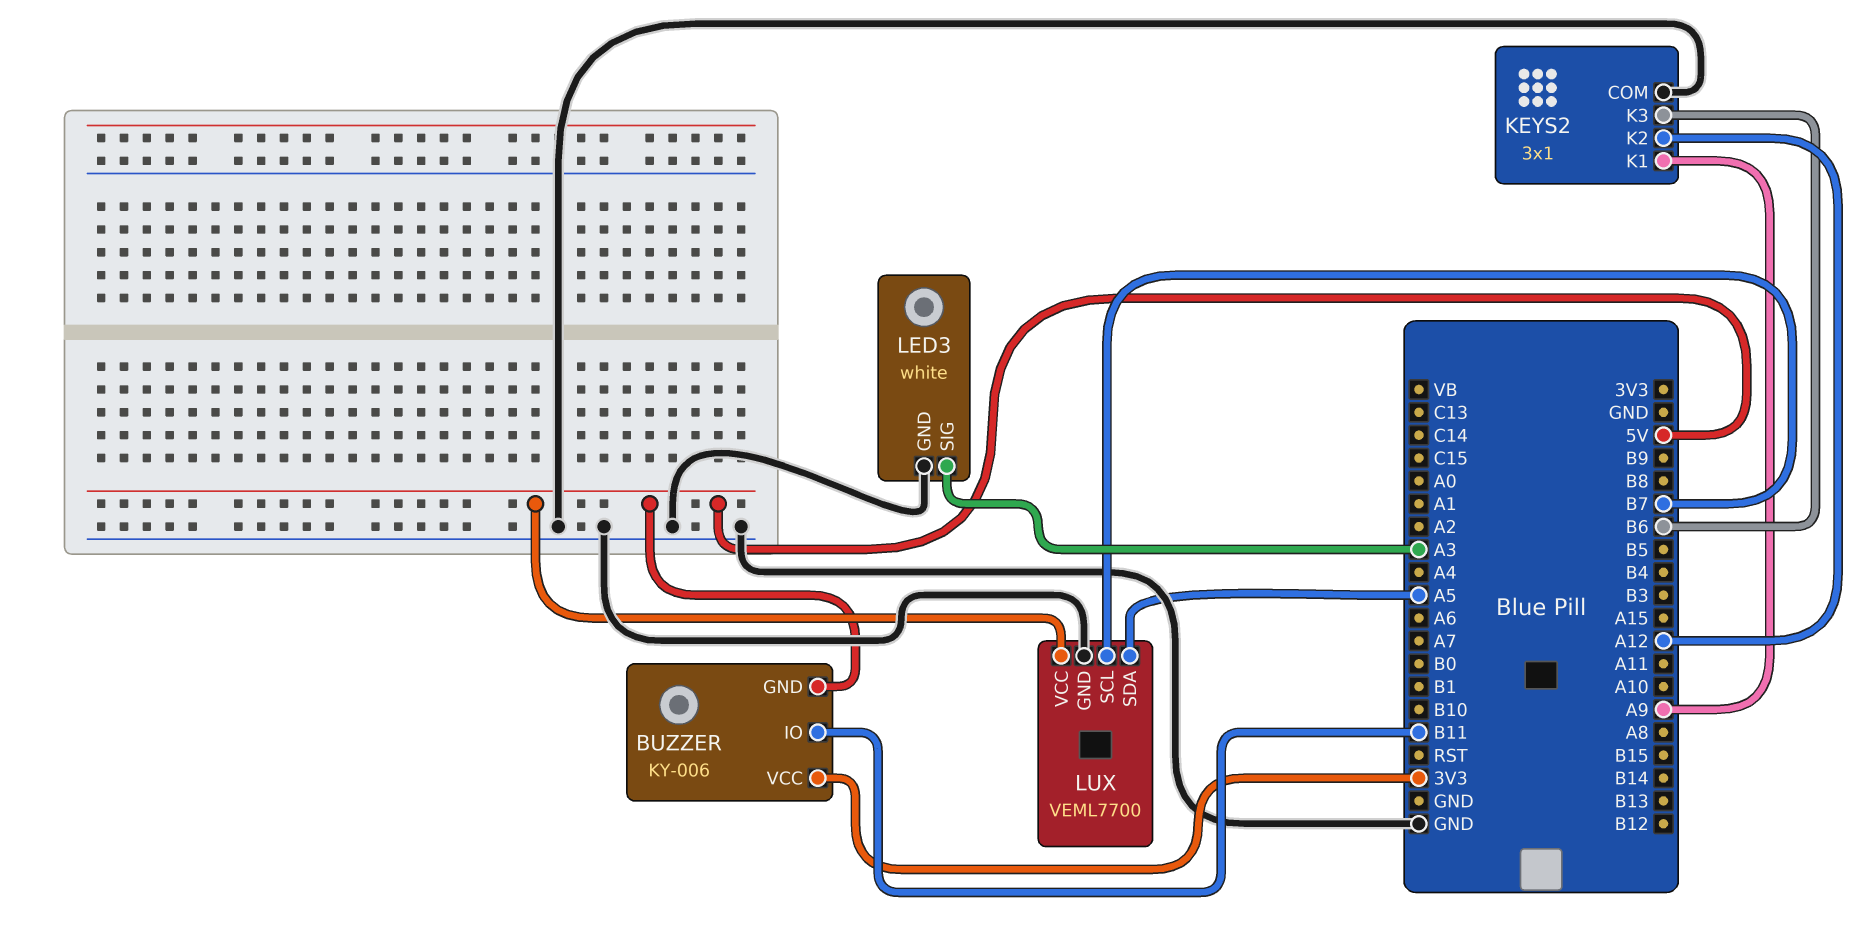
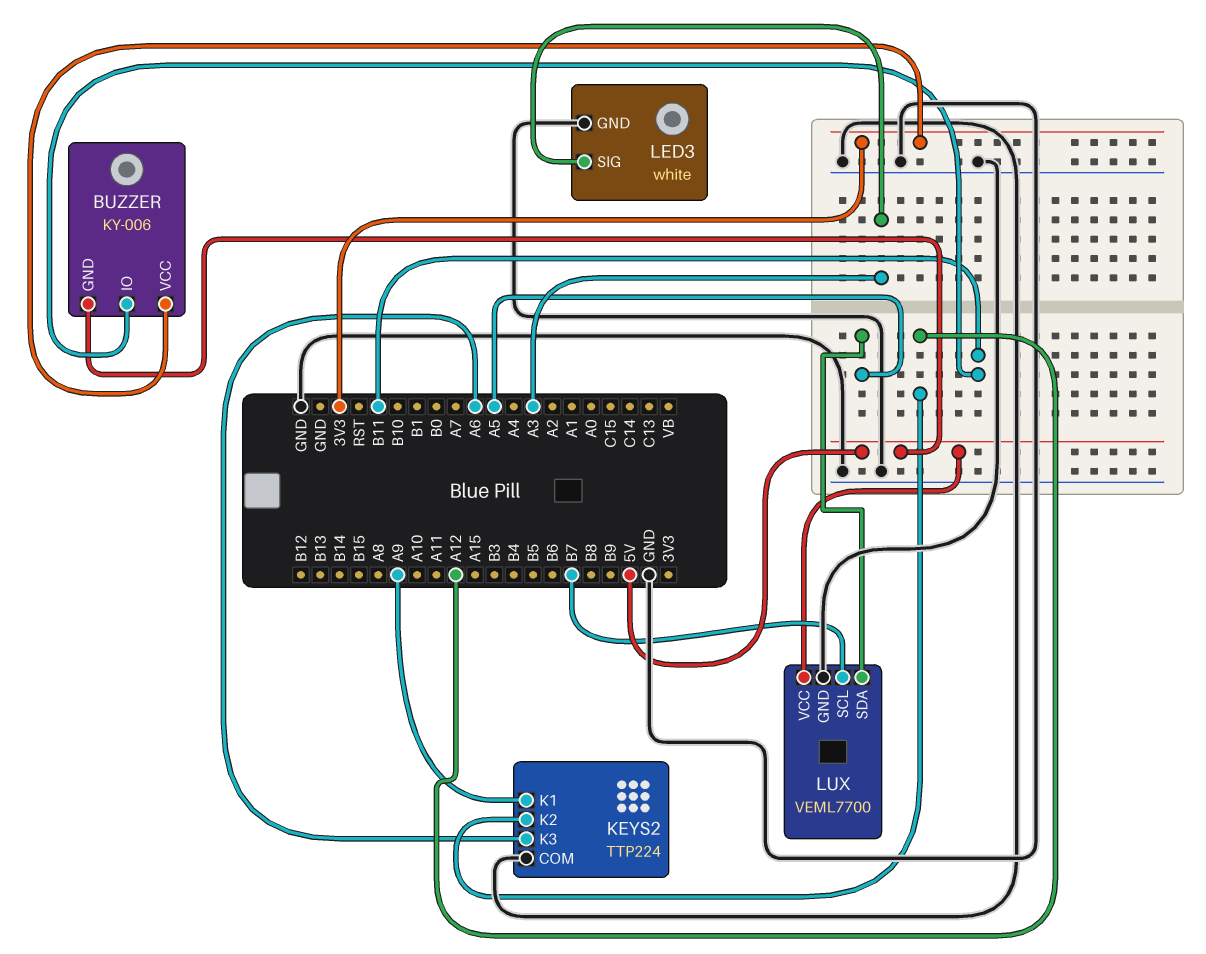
KEYS2: 3x1 -> TTP224
KEYS2 pin K3: B6 -> A6

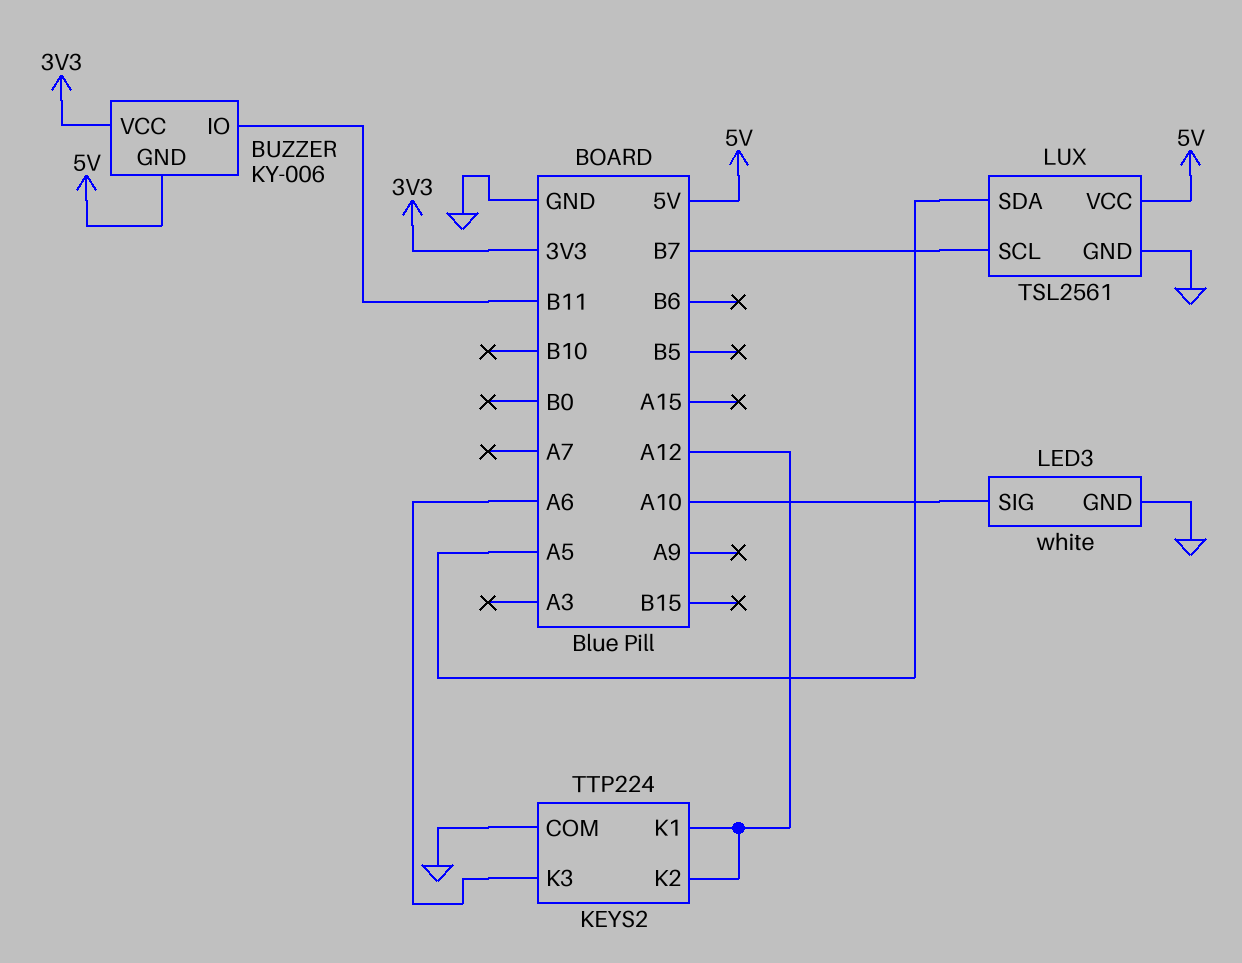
KEYS2 pin K1: A9 -> A12
LED3 pin SIG: A3 -> A10
LUX: VEML7700 -> TSL2561

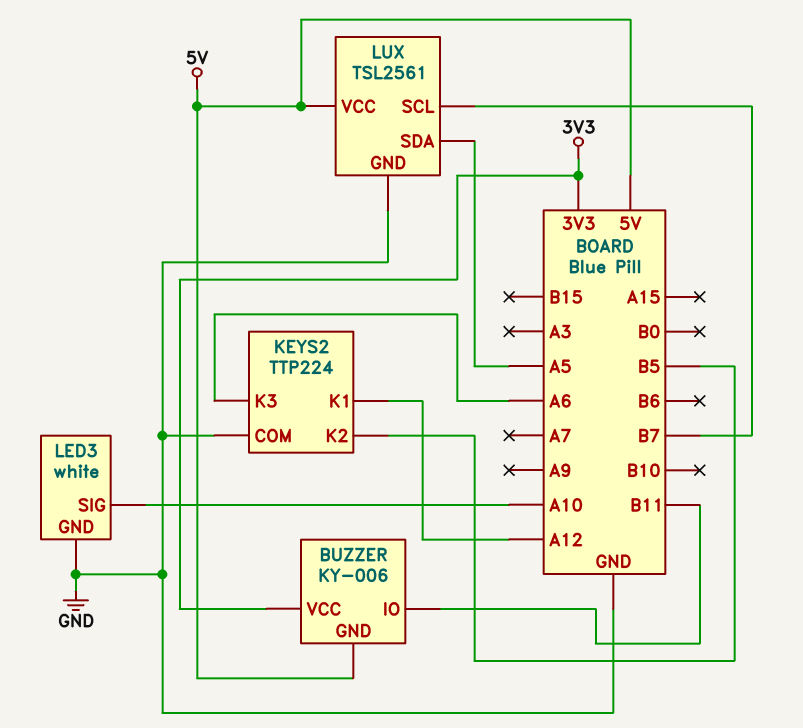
KEYS2 pin K2: A12 -> B5

